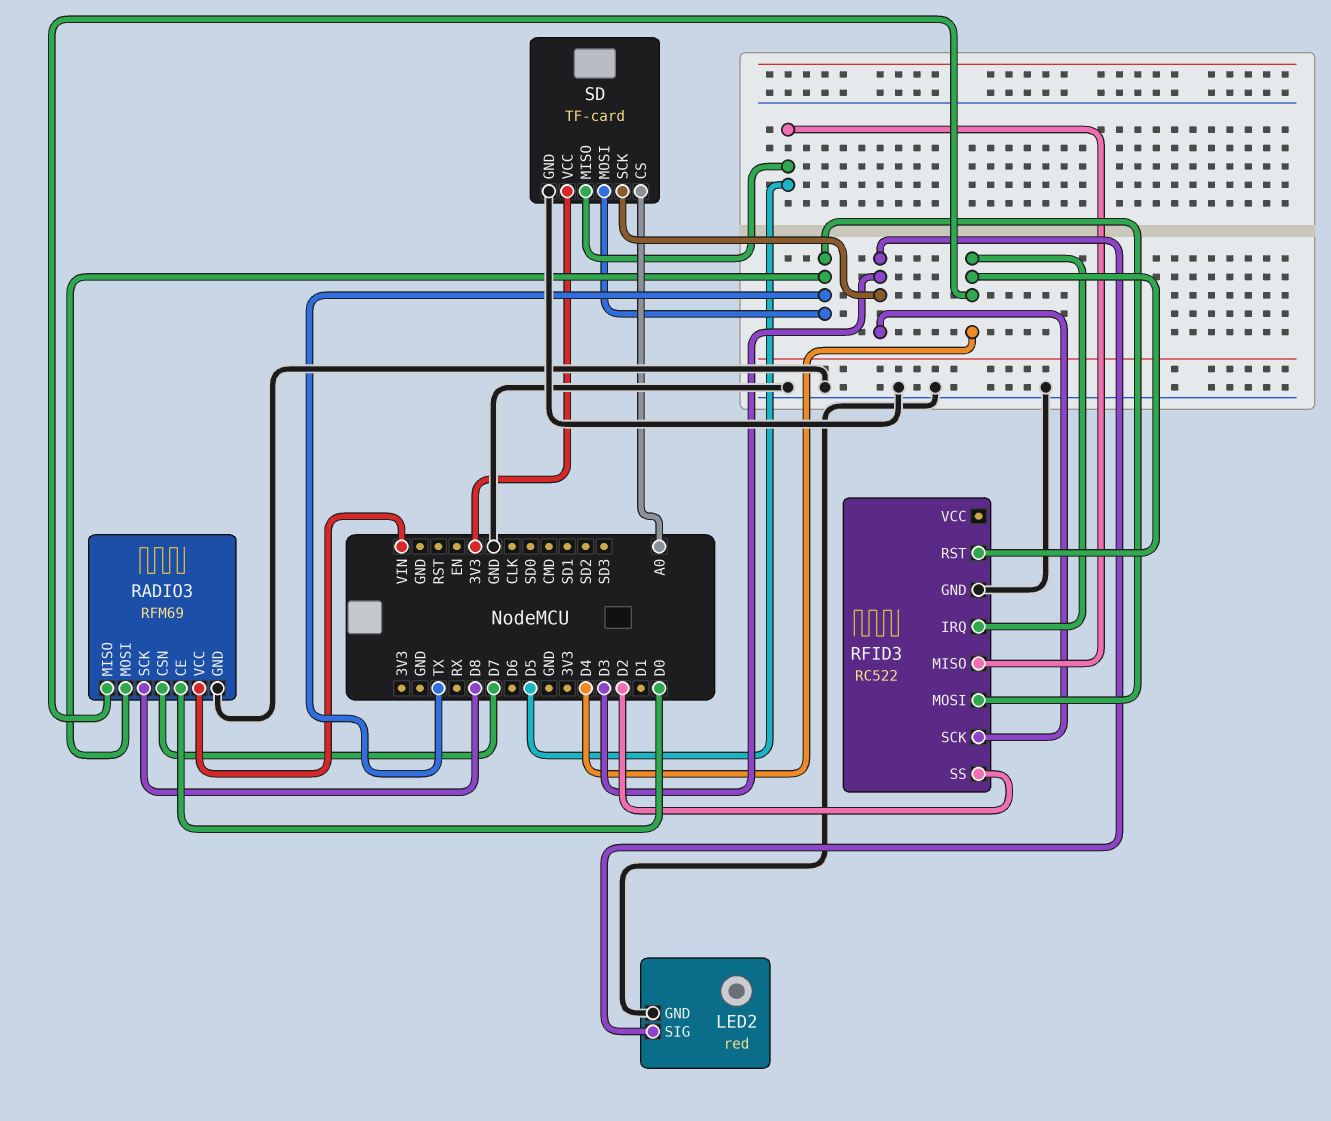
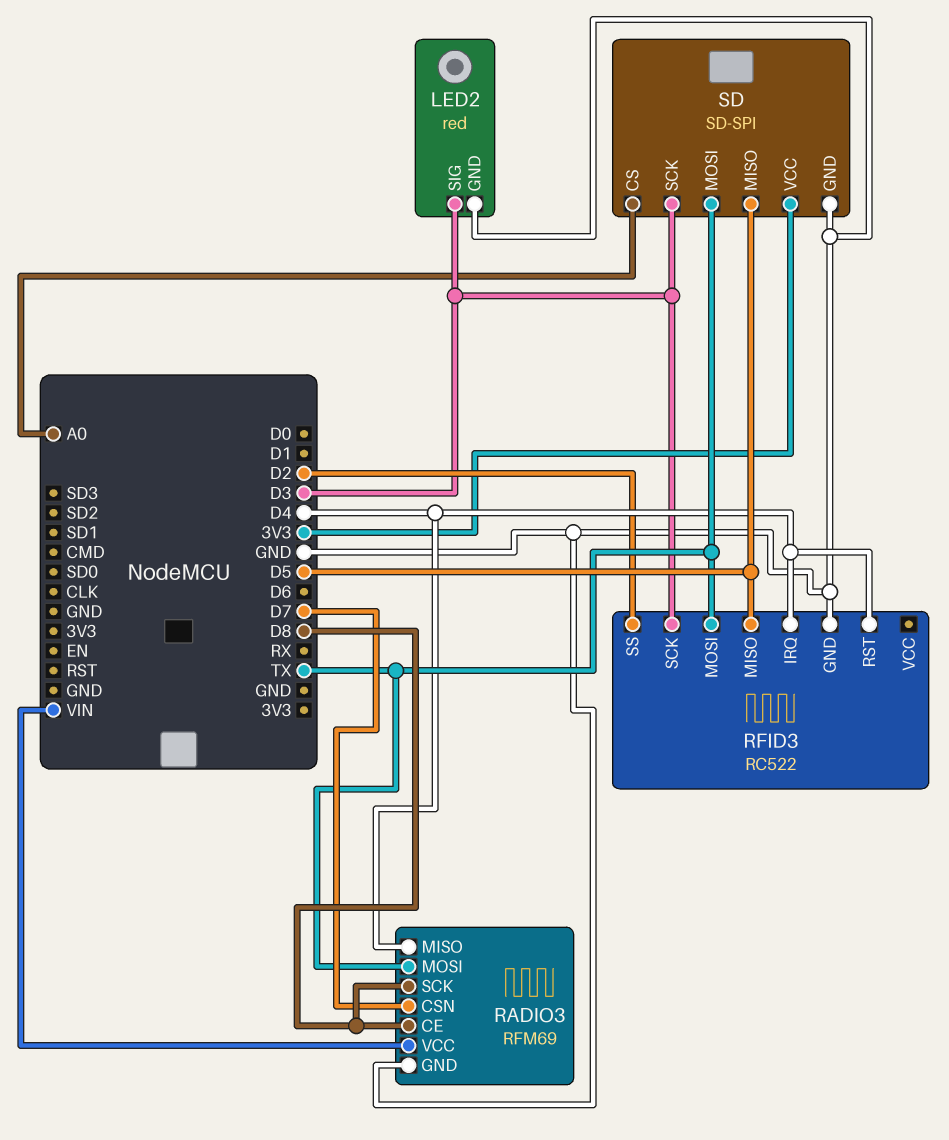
RADIO3 pin CE: D0 -> D8
SD: TF-card -> SD-SPI

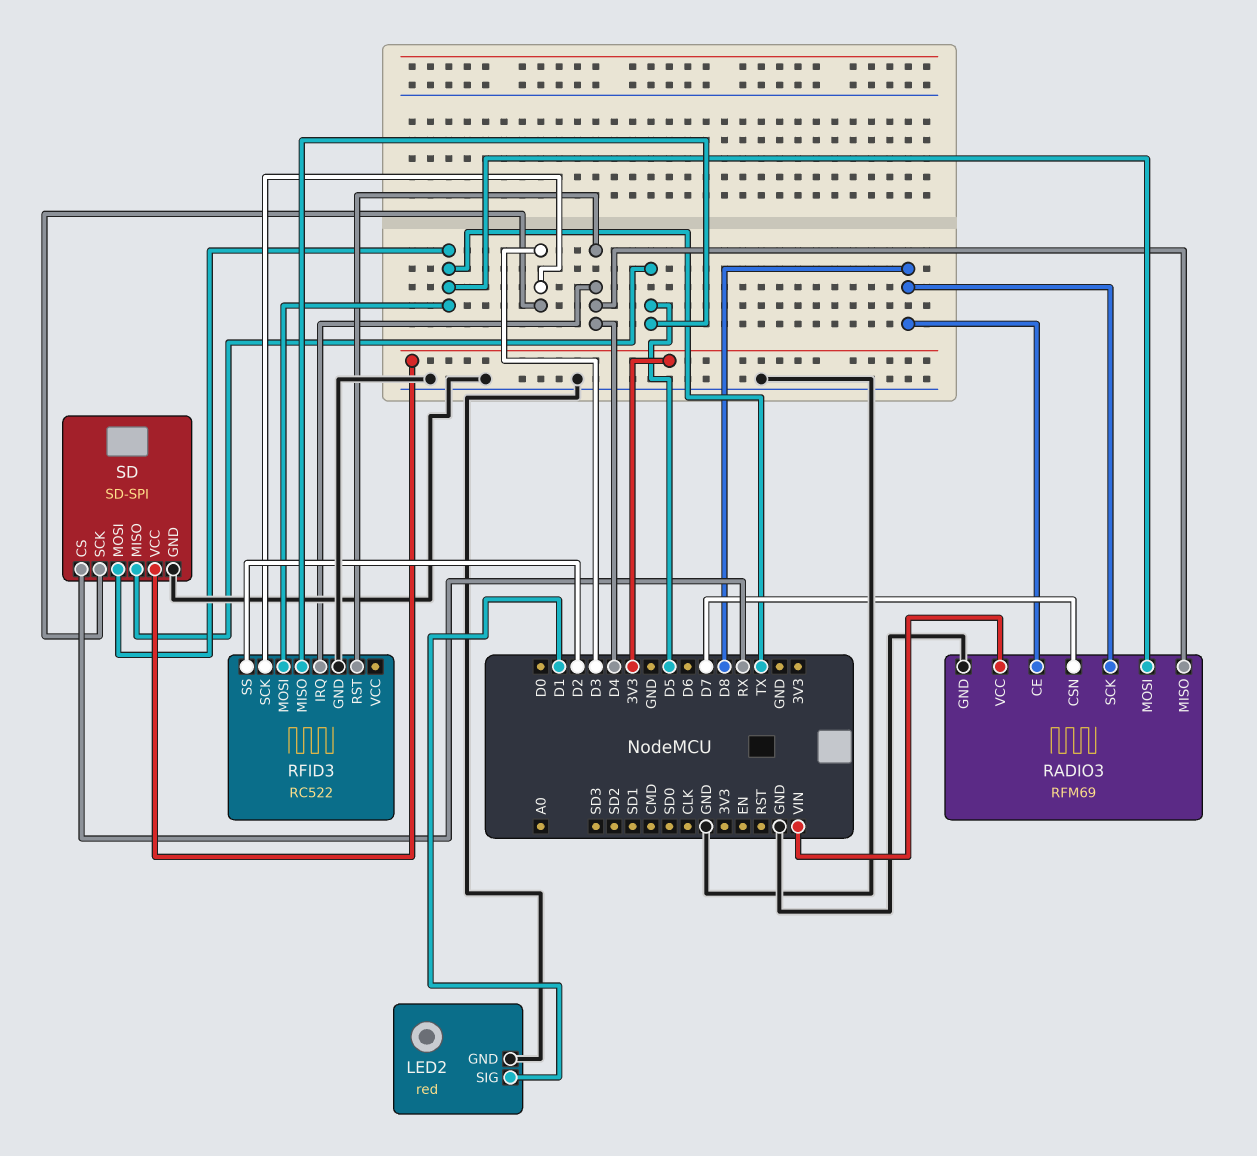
LED2 pin SIG: D3 -> D1
SD pin CS: A0 -> RX

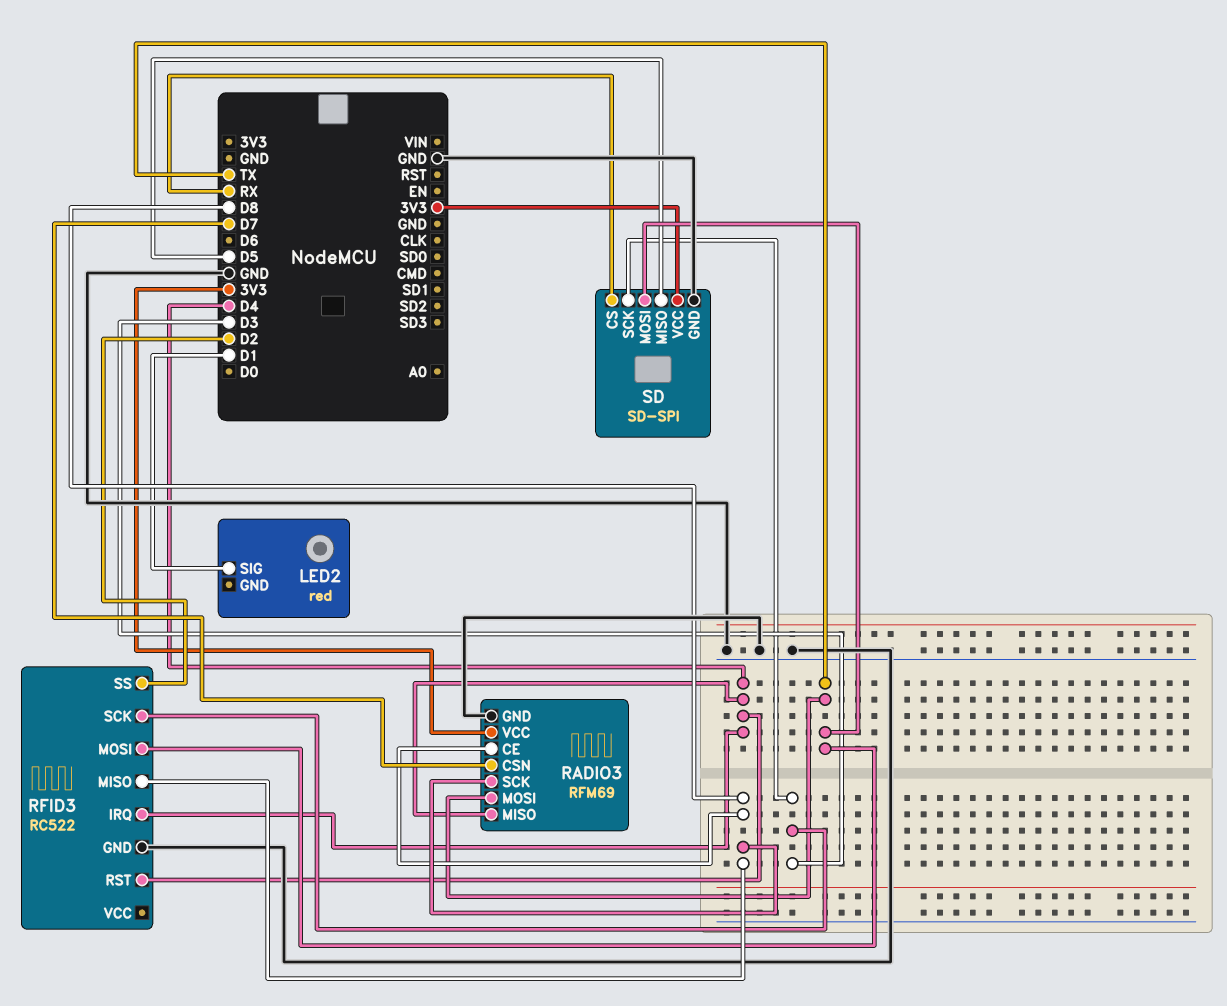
LED2 pin GND: GND -> none
RADIO3 pin VCC: VIN -> 3V3
RFID3 pin MISO: D5 -> D8

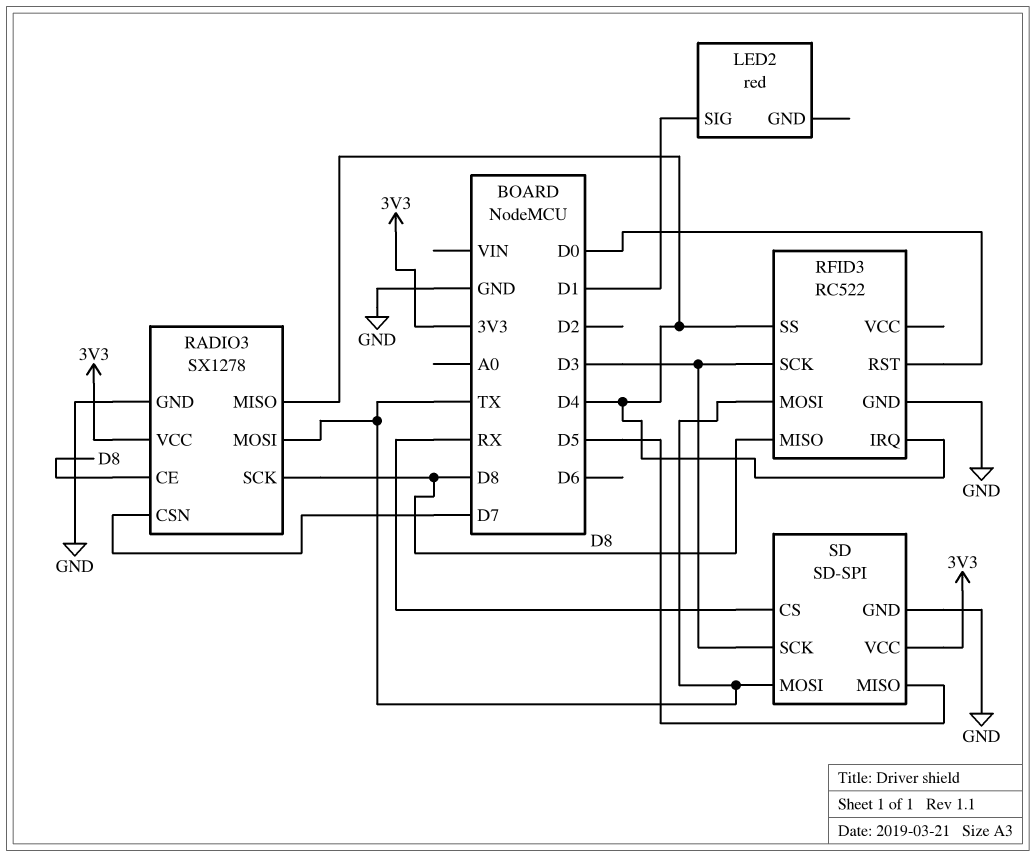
RADIO3: RFM69 -> SX1278
RFID3 pin RST: D4 -> D0
RFID3 pin SS: D2 -> D4

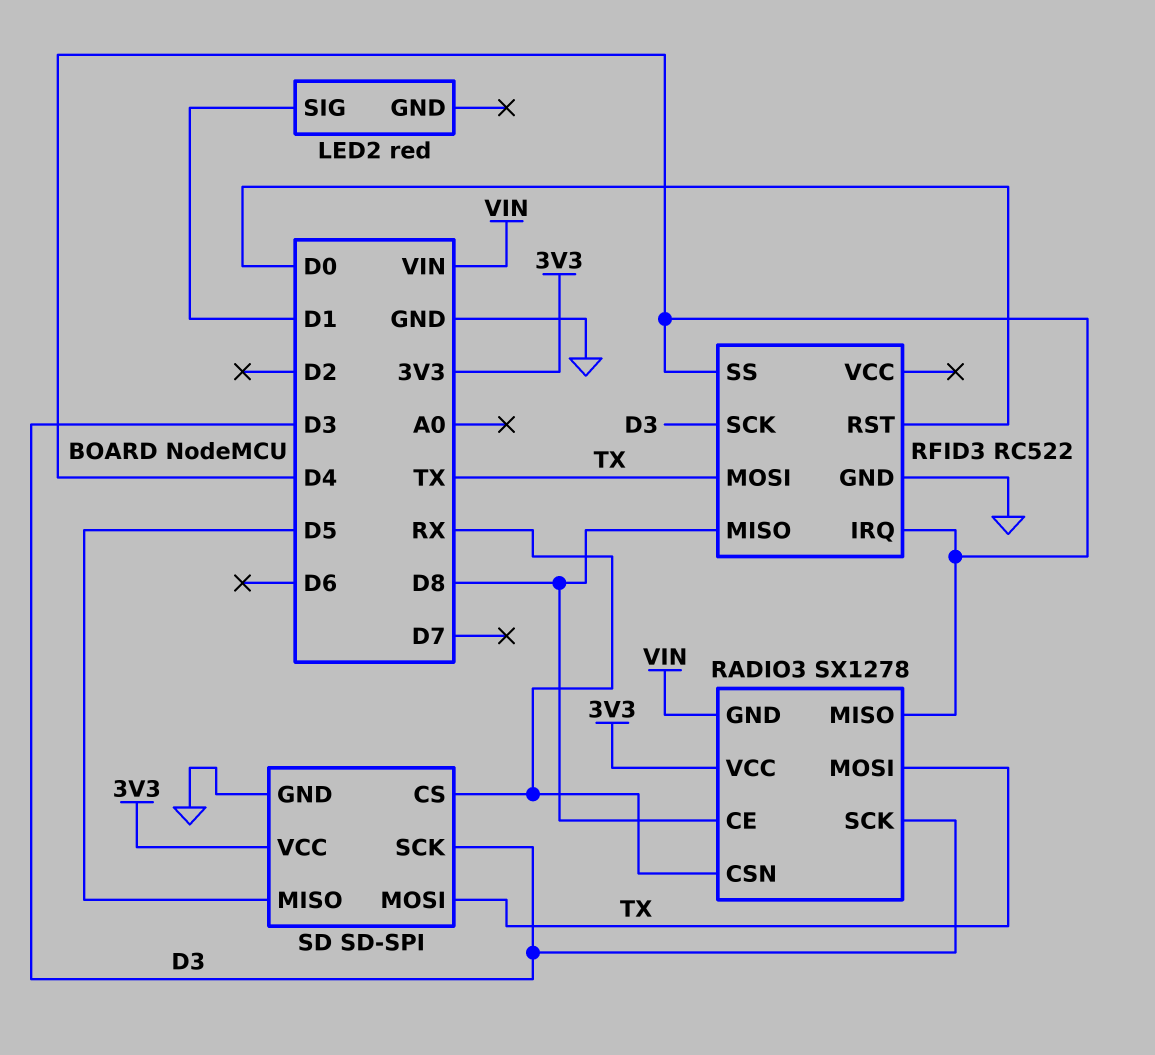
RADIO3 pin CSN: D7 -> RX
RADIO3 pin GND: GND -> VIN
RADIO3 pin SCK: D8 -> D3

